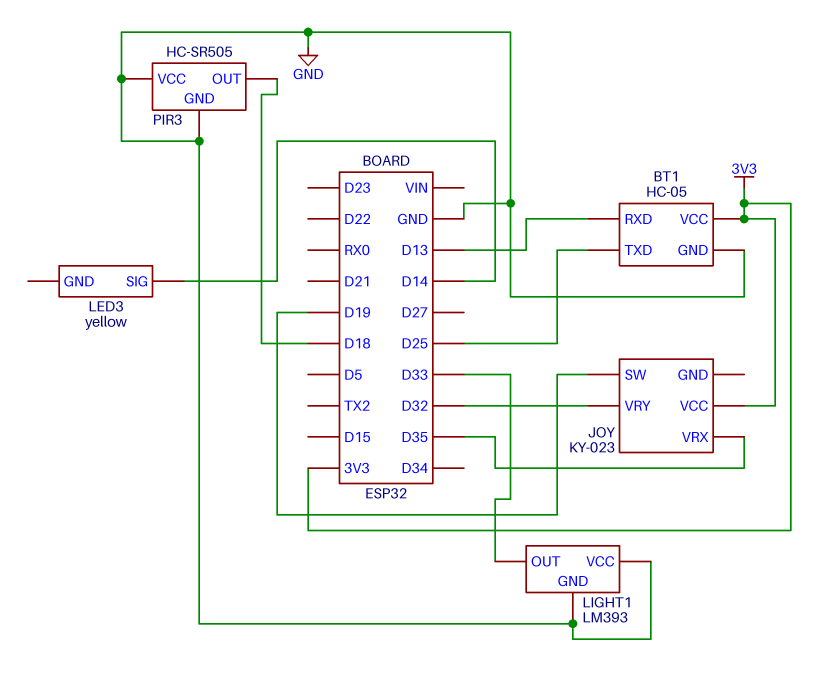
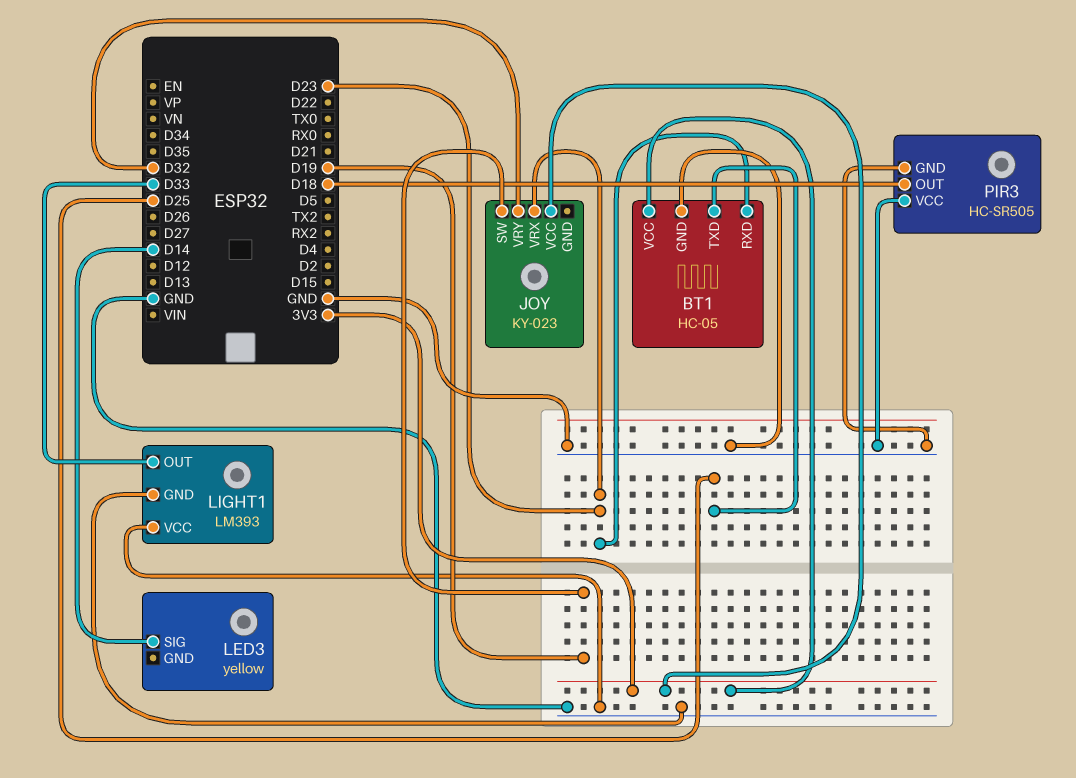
BT1 pin RXD: D13 -> D23
JOY pin VRX: D35 -> D23

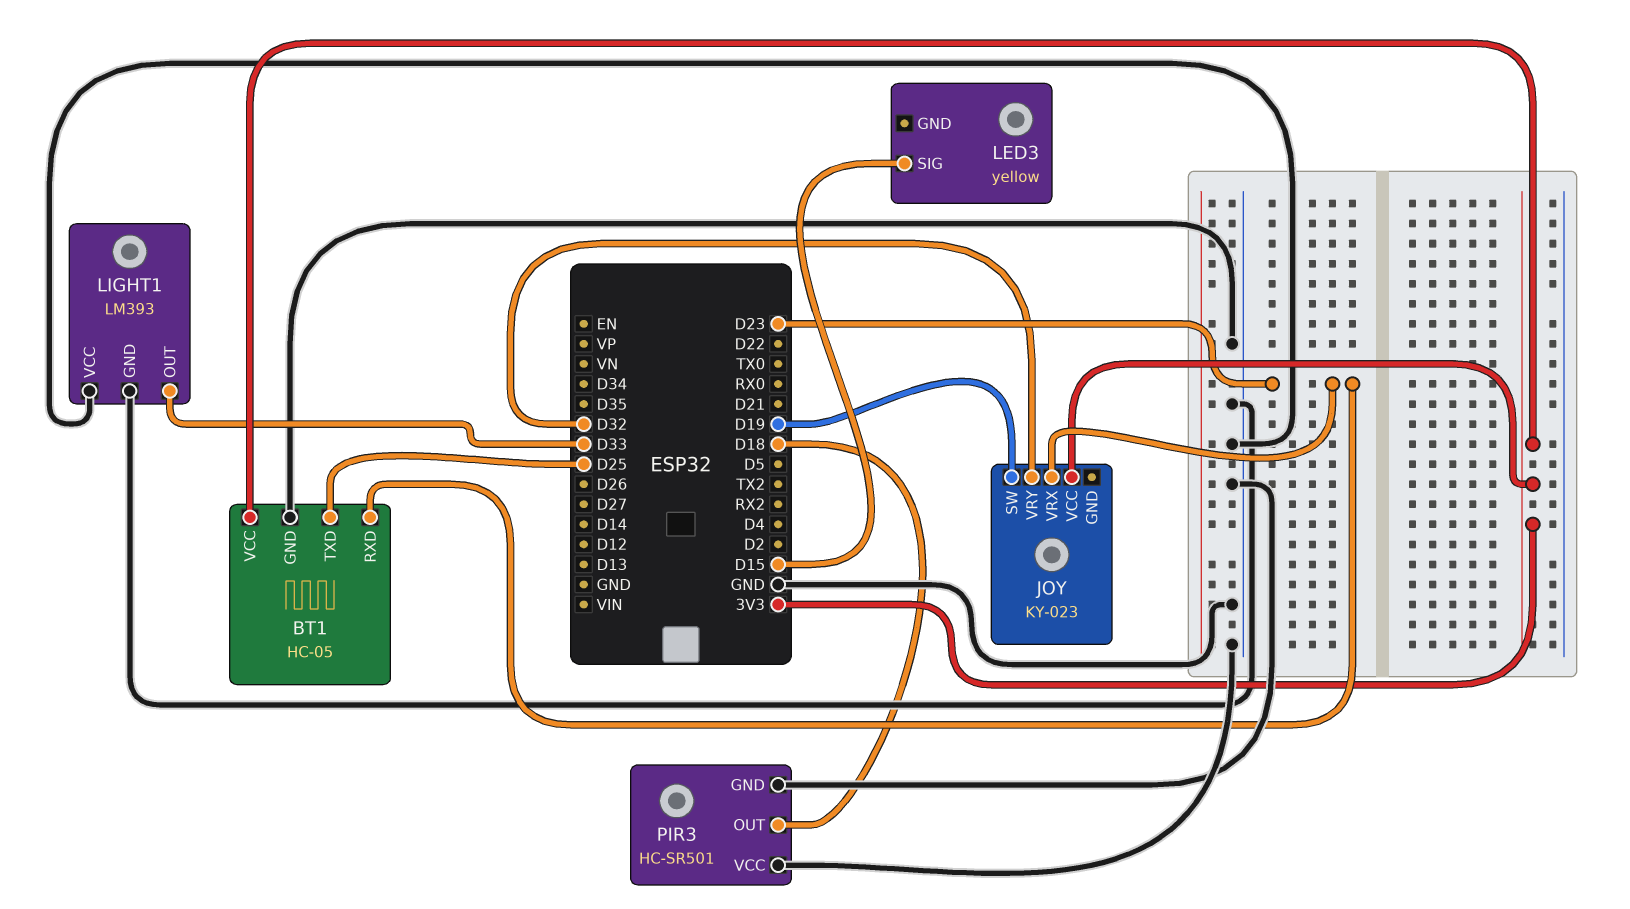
LED3 pin SIG: D14 -> D15
PIR3: HC-SR505 -> HC-SR501

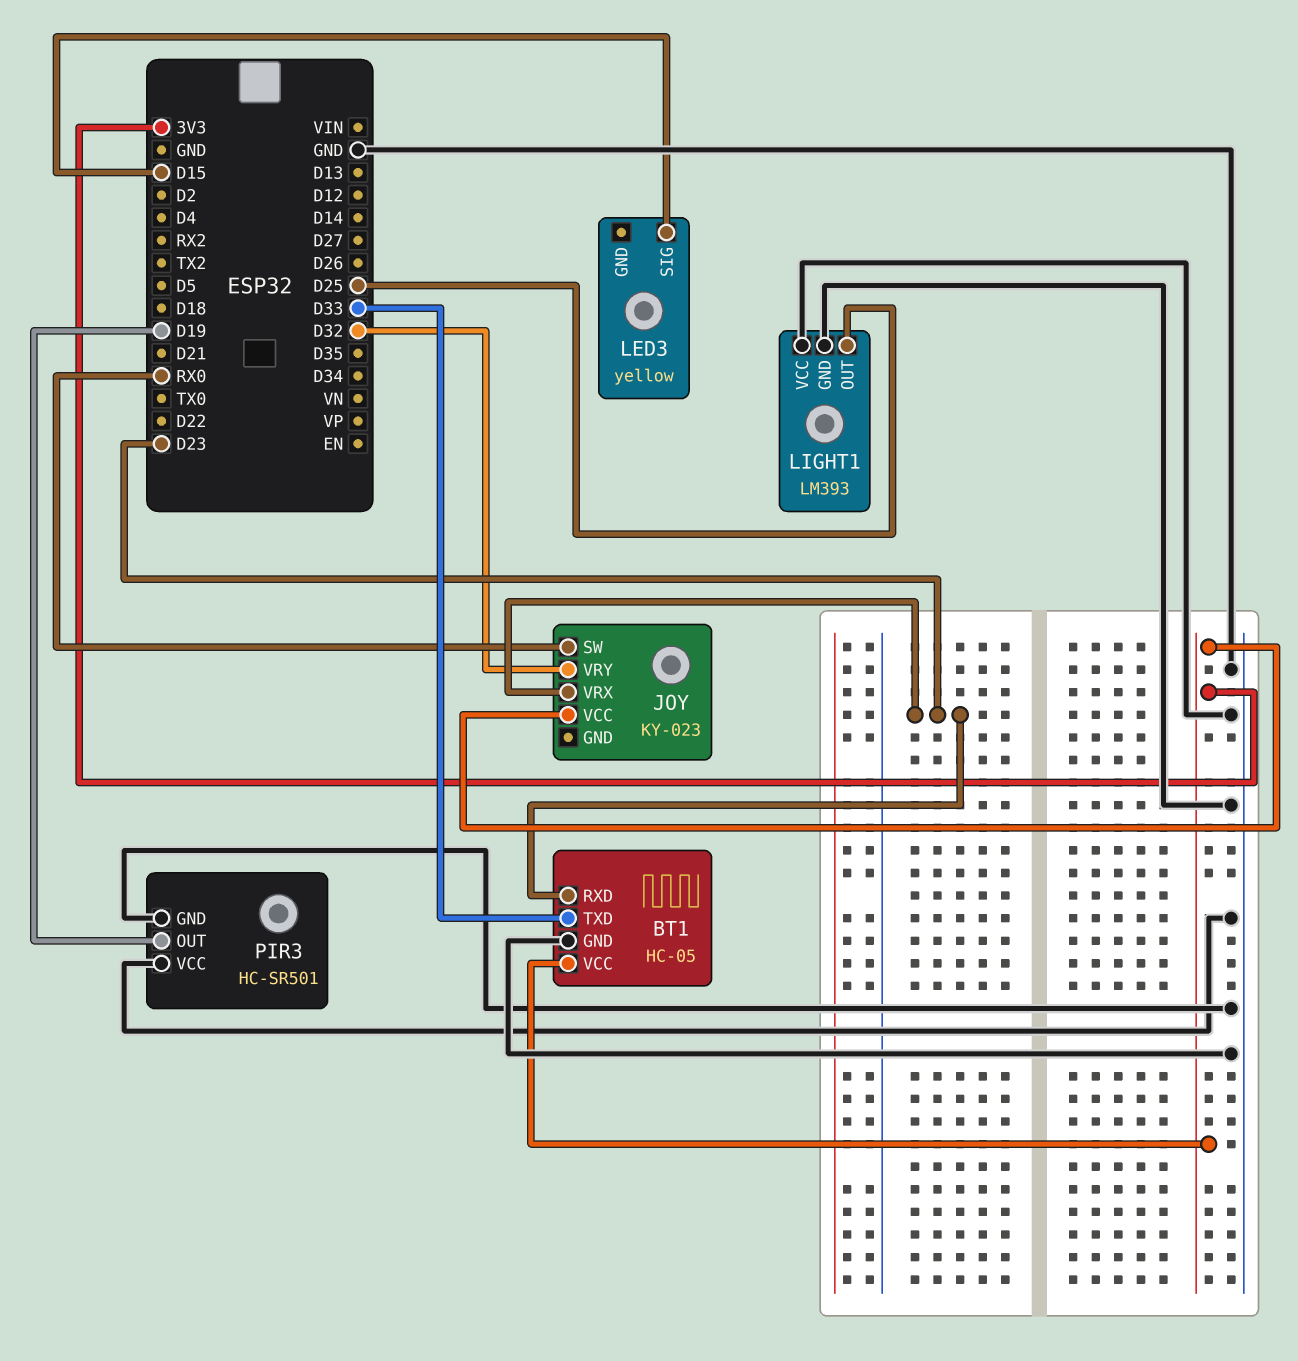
BT1 pin TXD: D25 -> D33
JOY pin SW: D19 -> RX0
LIGHT1 pin OUT: D33 -> D25
PIR3 pin OUT: D18 -> D19

